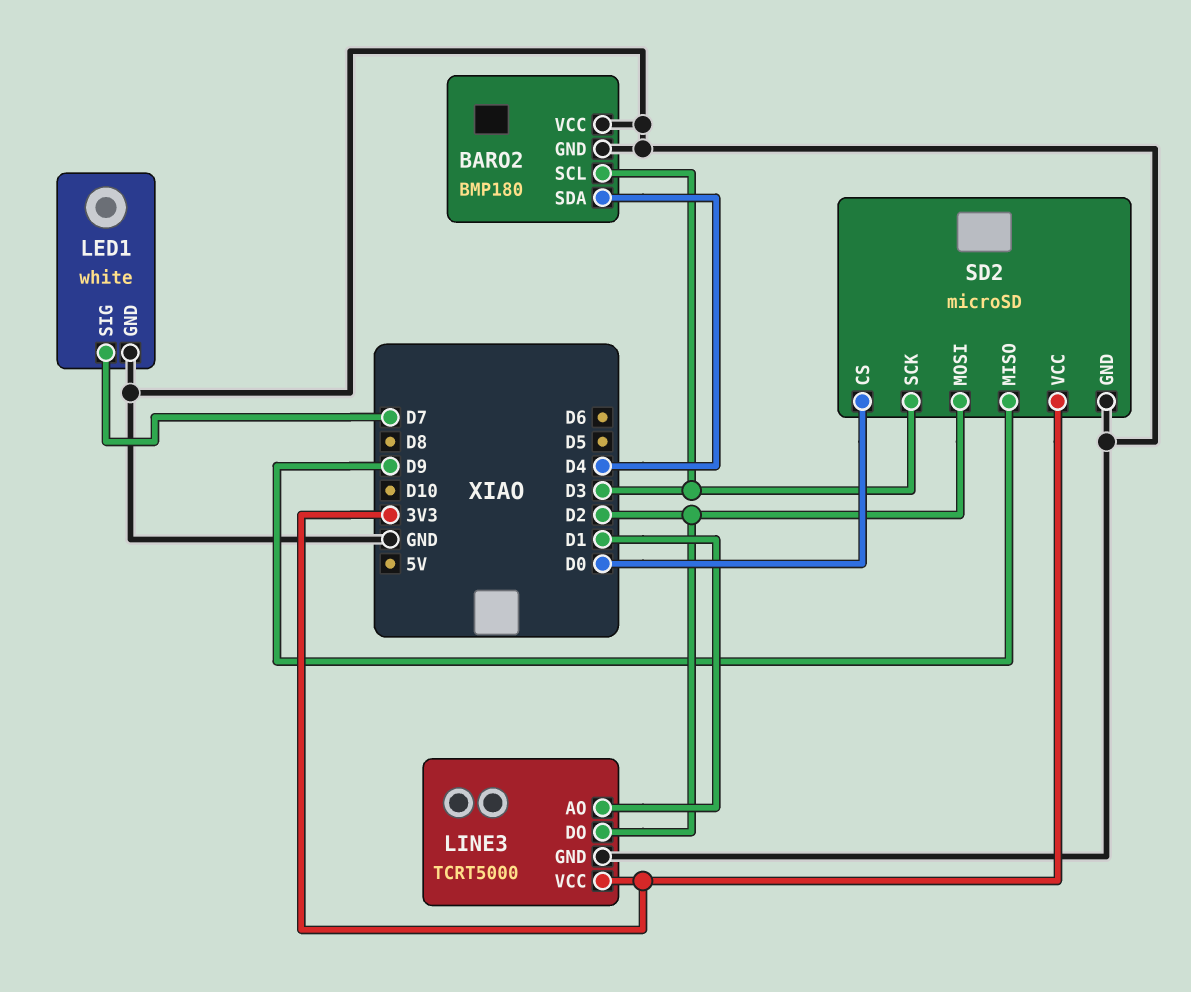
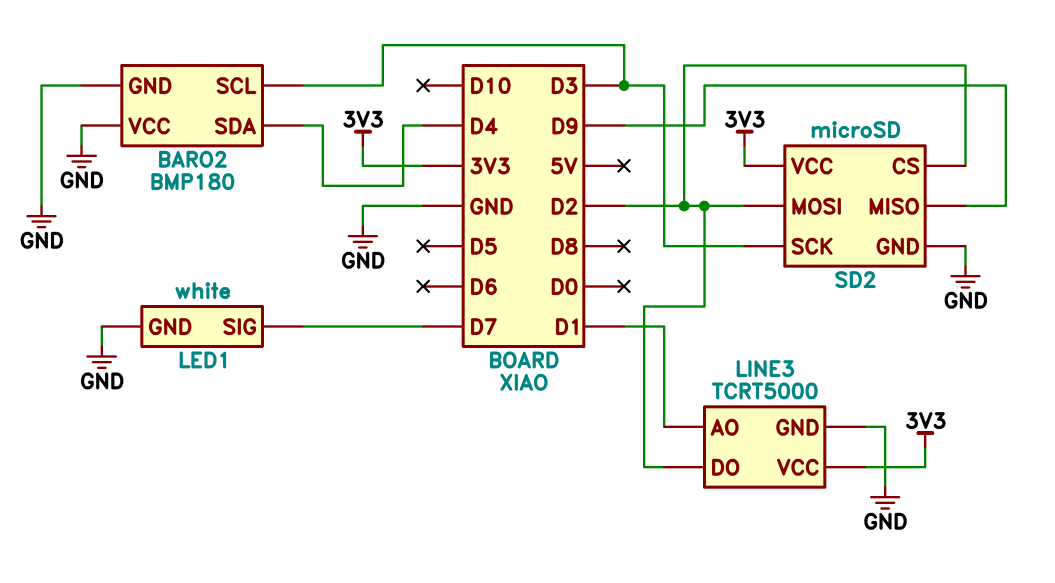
SD2 pin CS: D0 -> D2

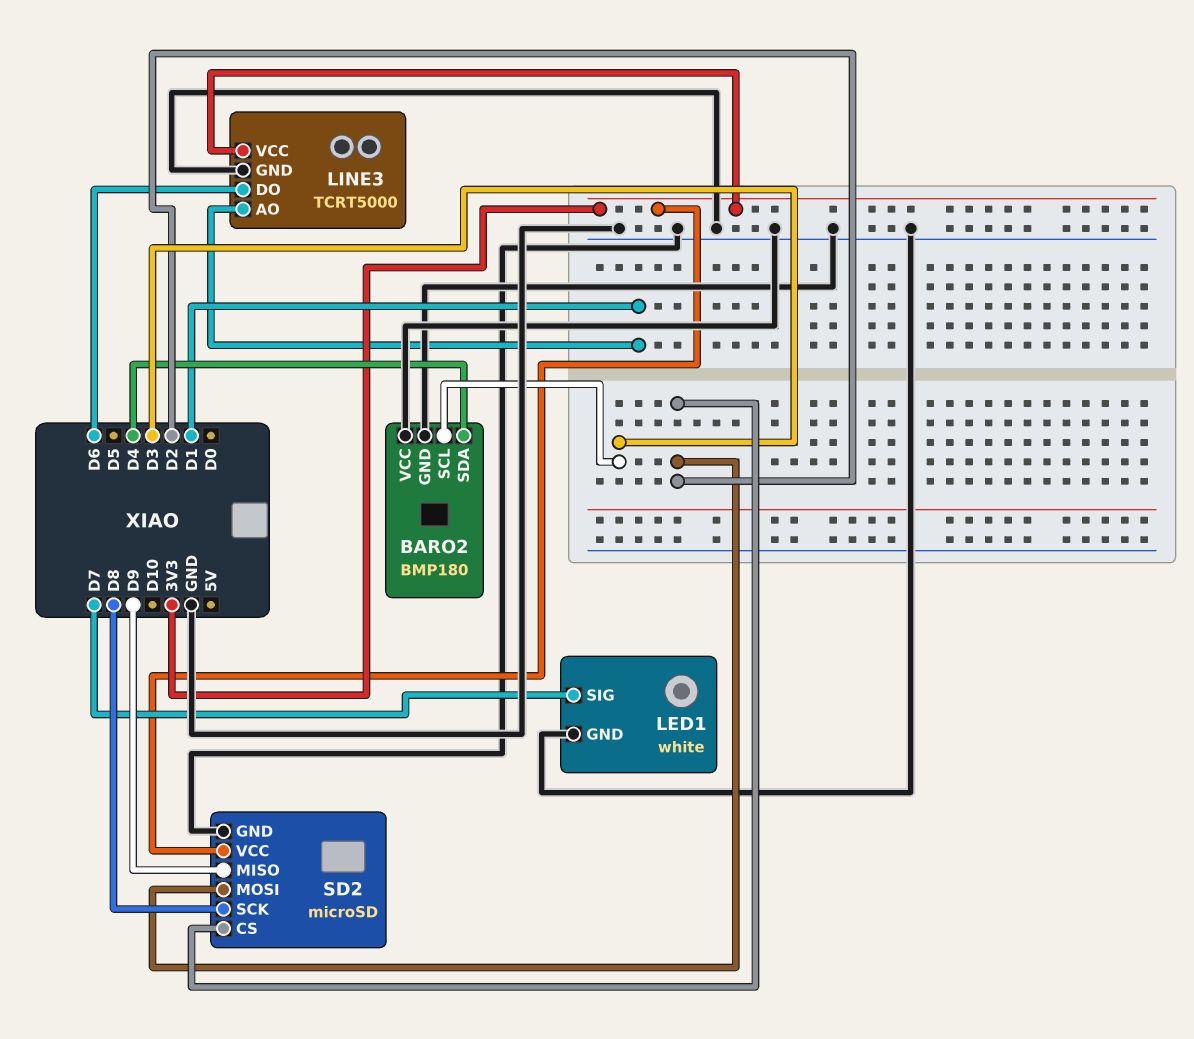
LINE3 pin DO: D2 -> D6
SD2 pin SCK: D3 -> D8

